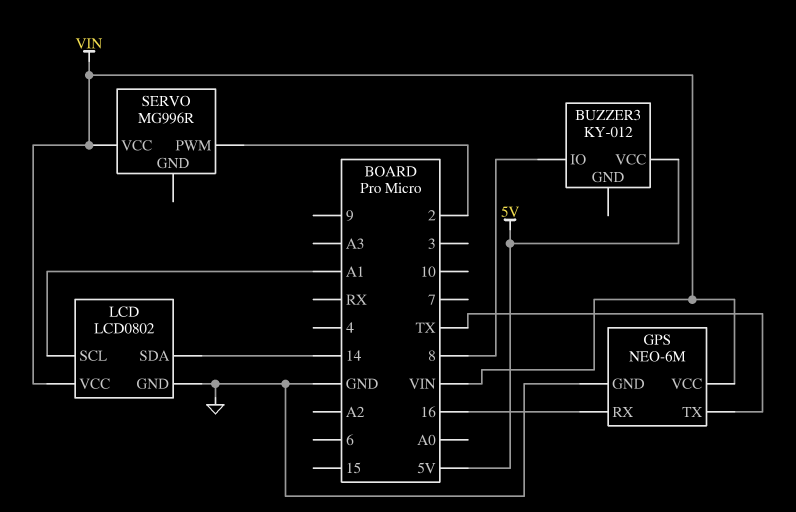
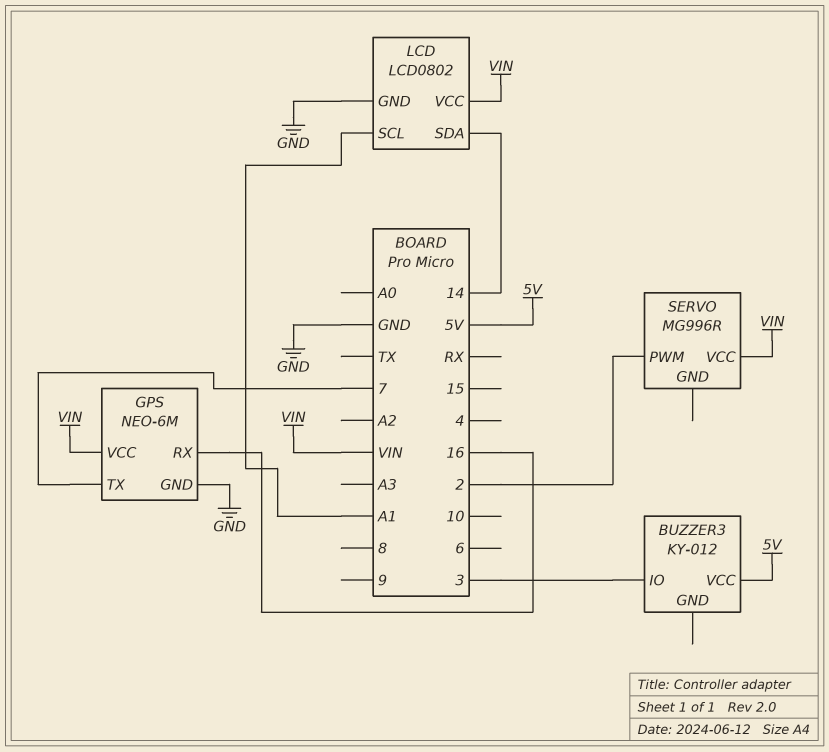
BUZZER3 pin IO: 8 -> 3
GPS pin TX: TX -> 7

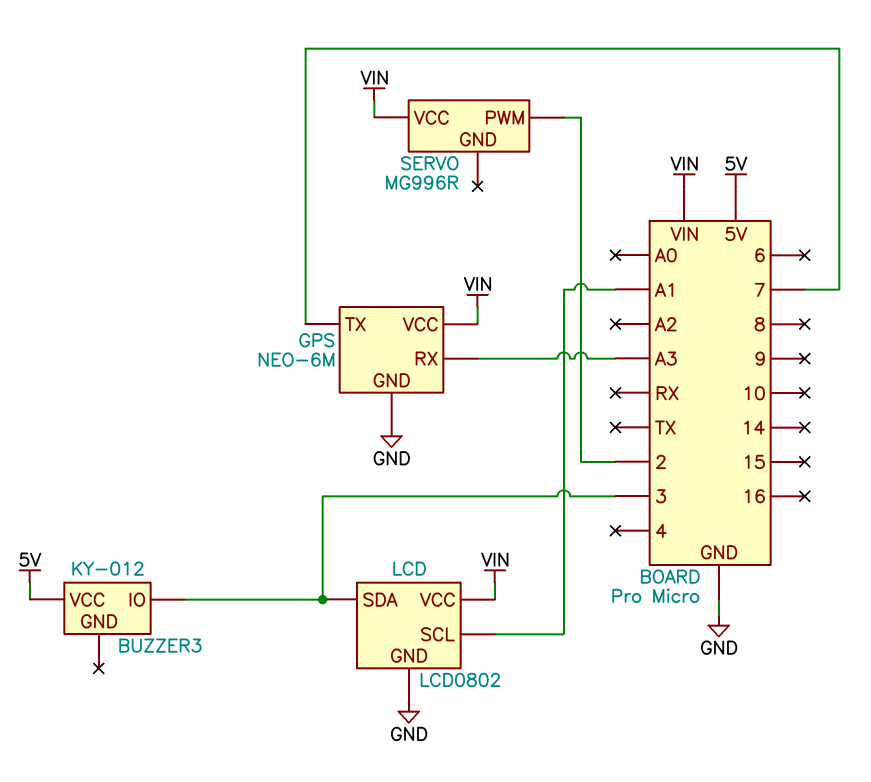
GPS pin RX: 16 -> A3
LCD pin SDA: 14 -> 3

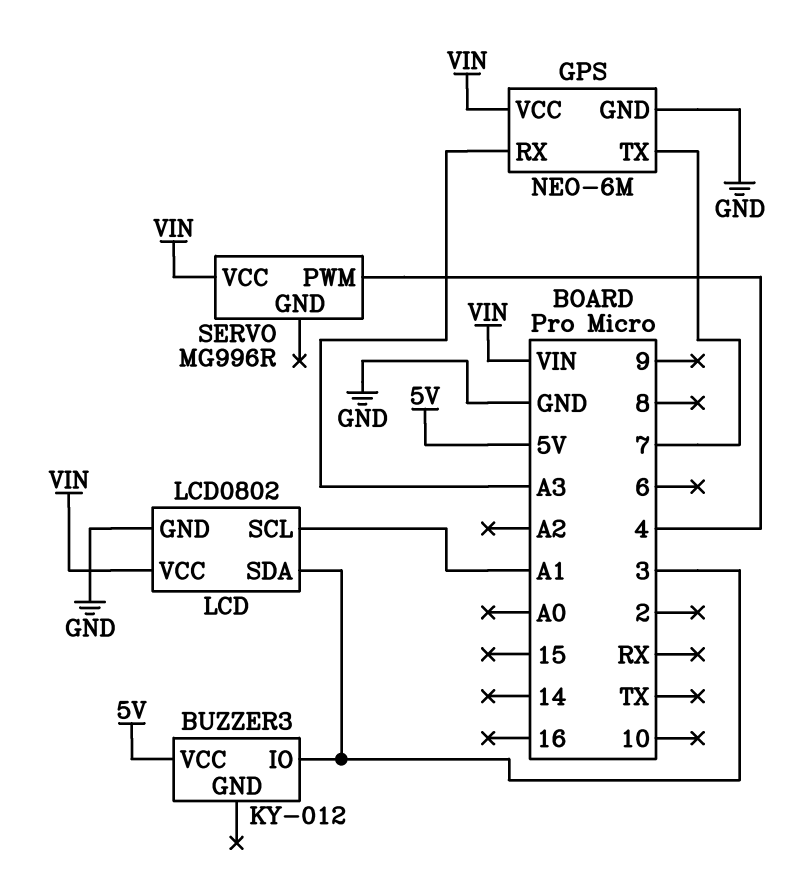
SERVO pin PWM: 2 -> 4

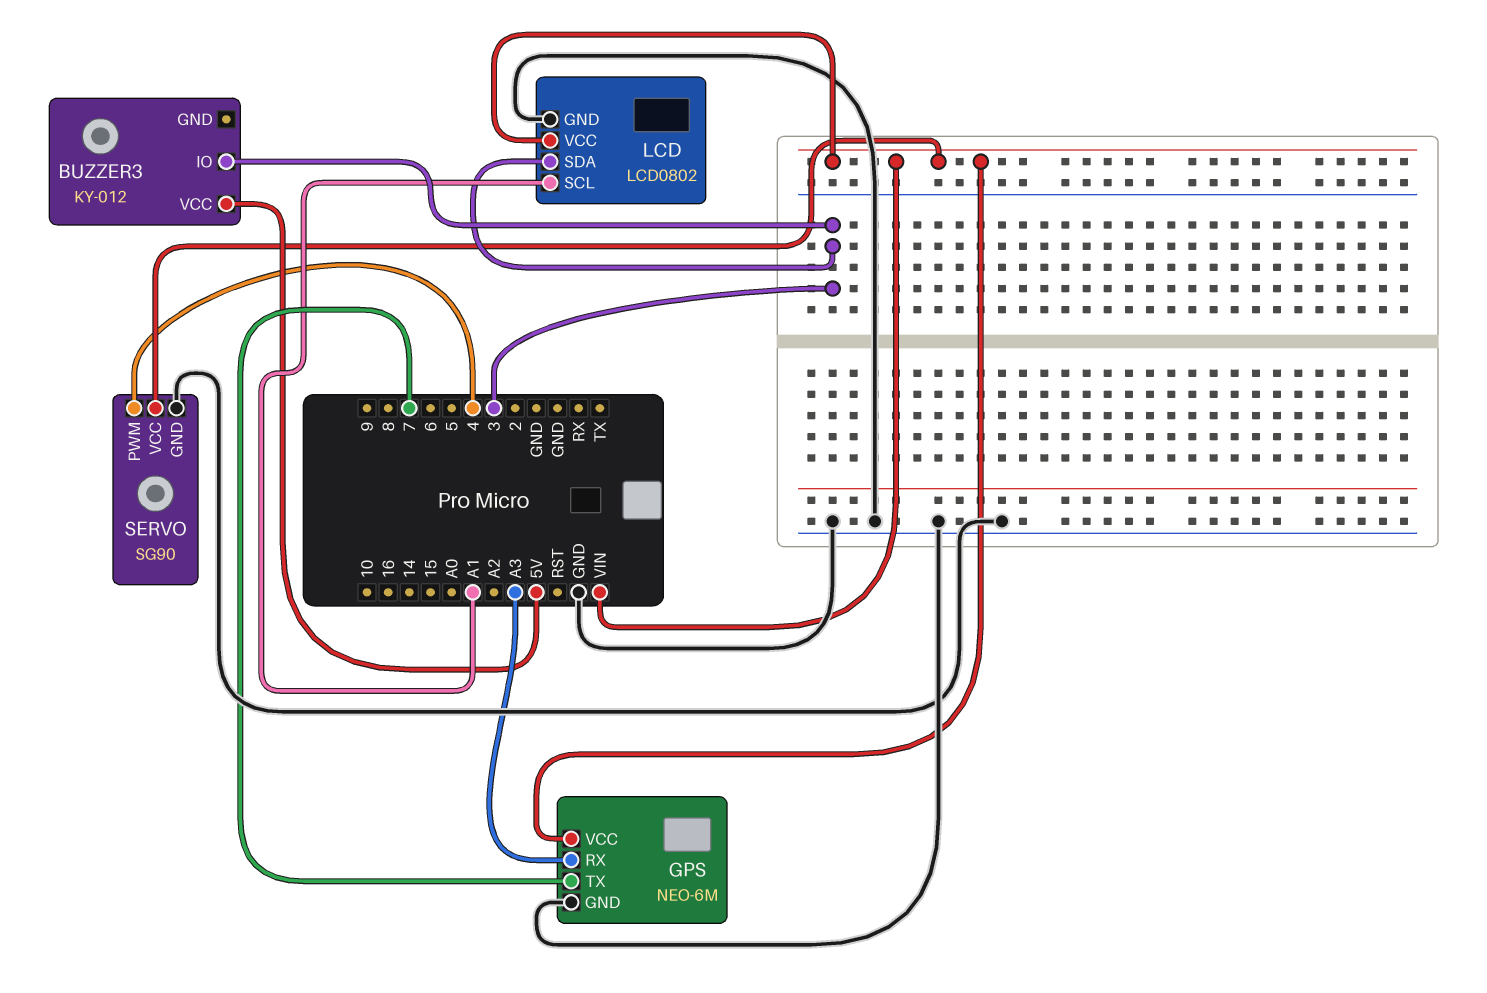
SERVO: MG996R -> SG90
SERVO pin GND: none -> GND

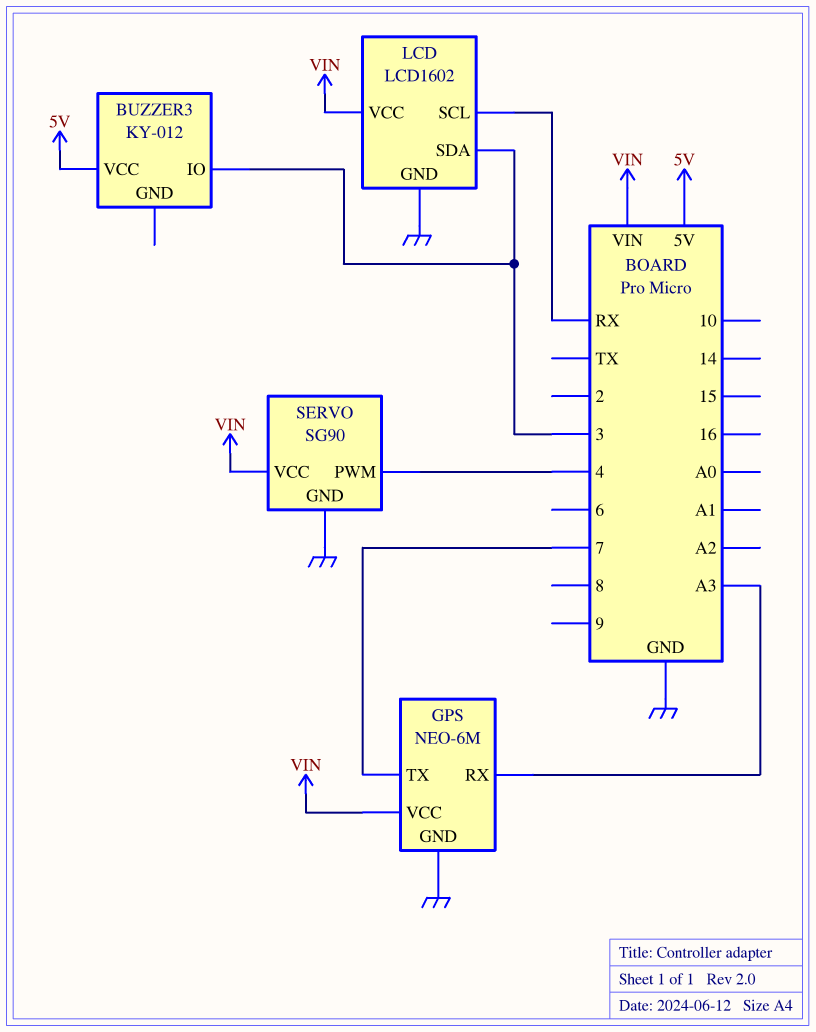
LCD: LCD0802 -> LCD1602
LCD pin SCL: A1 -> RX

